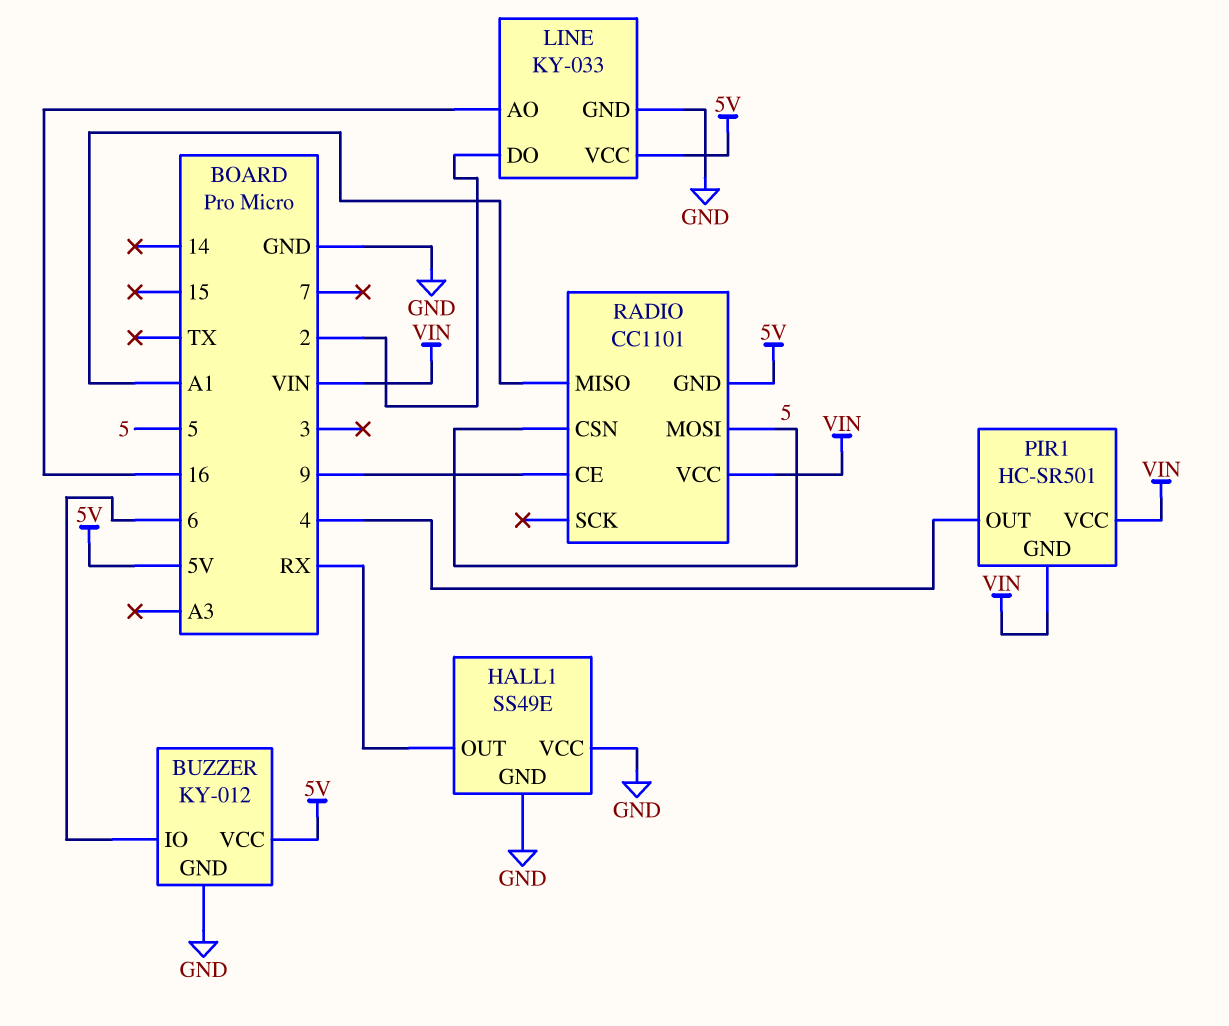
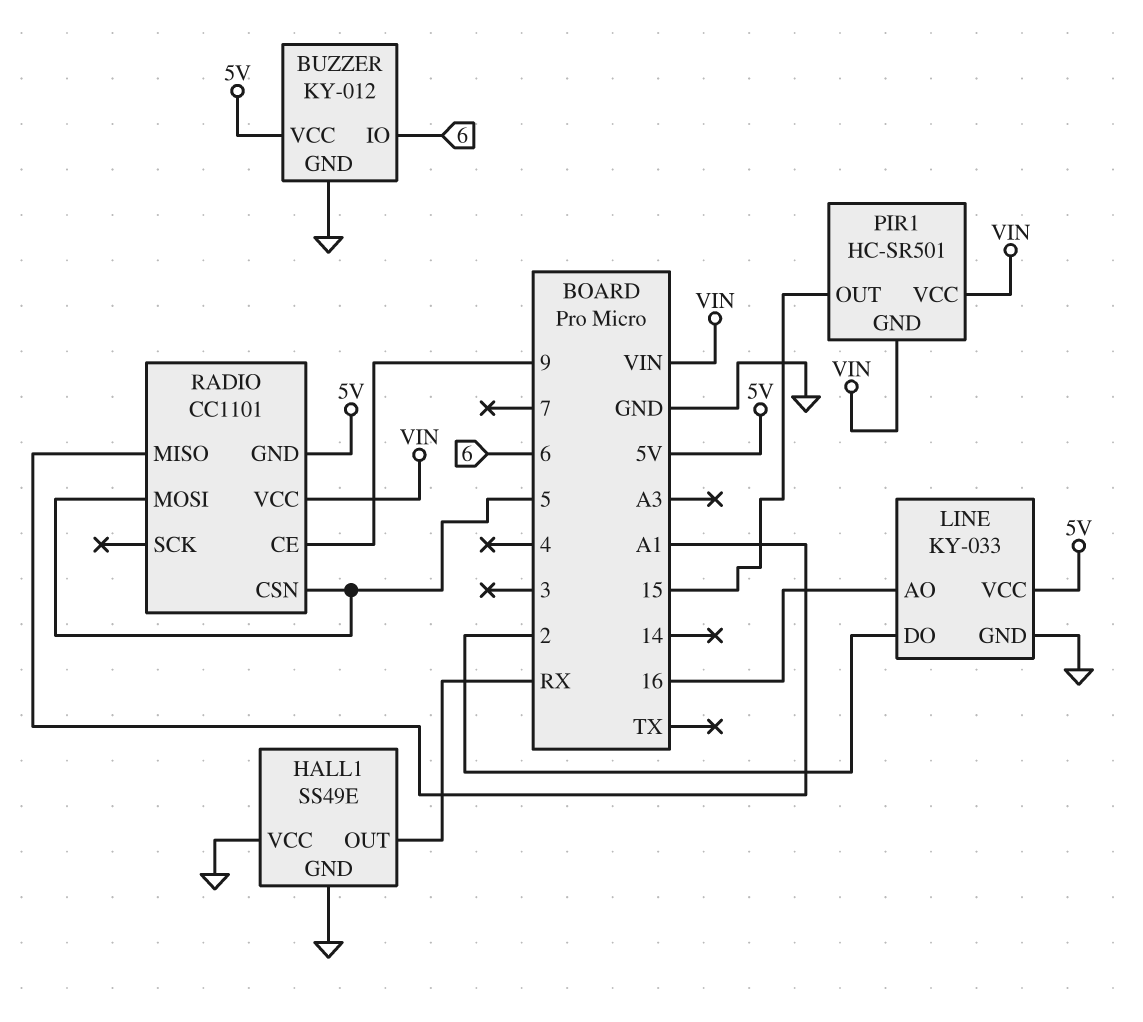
PIR1 pin OUT: 4 -> 15

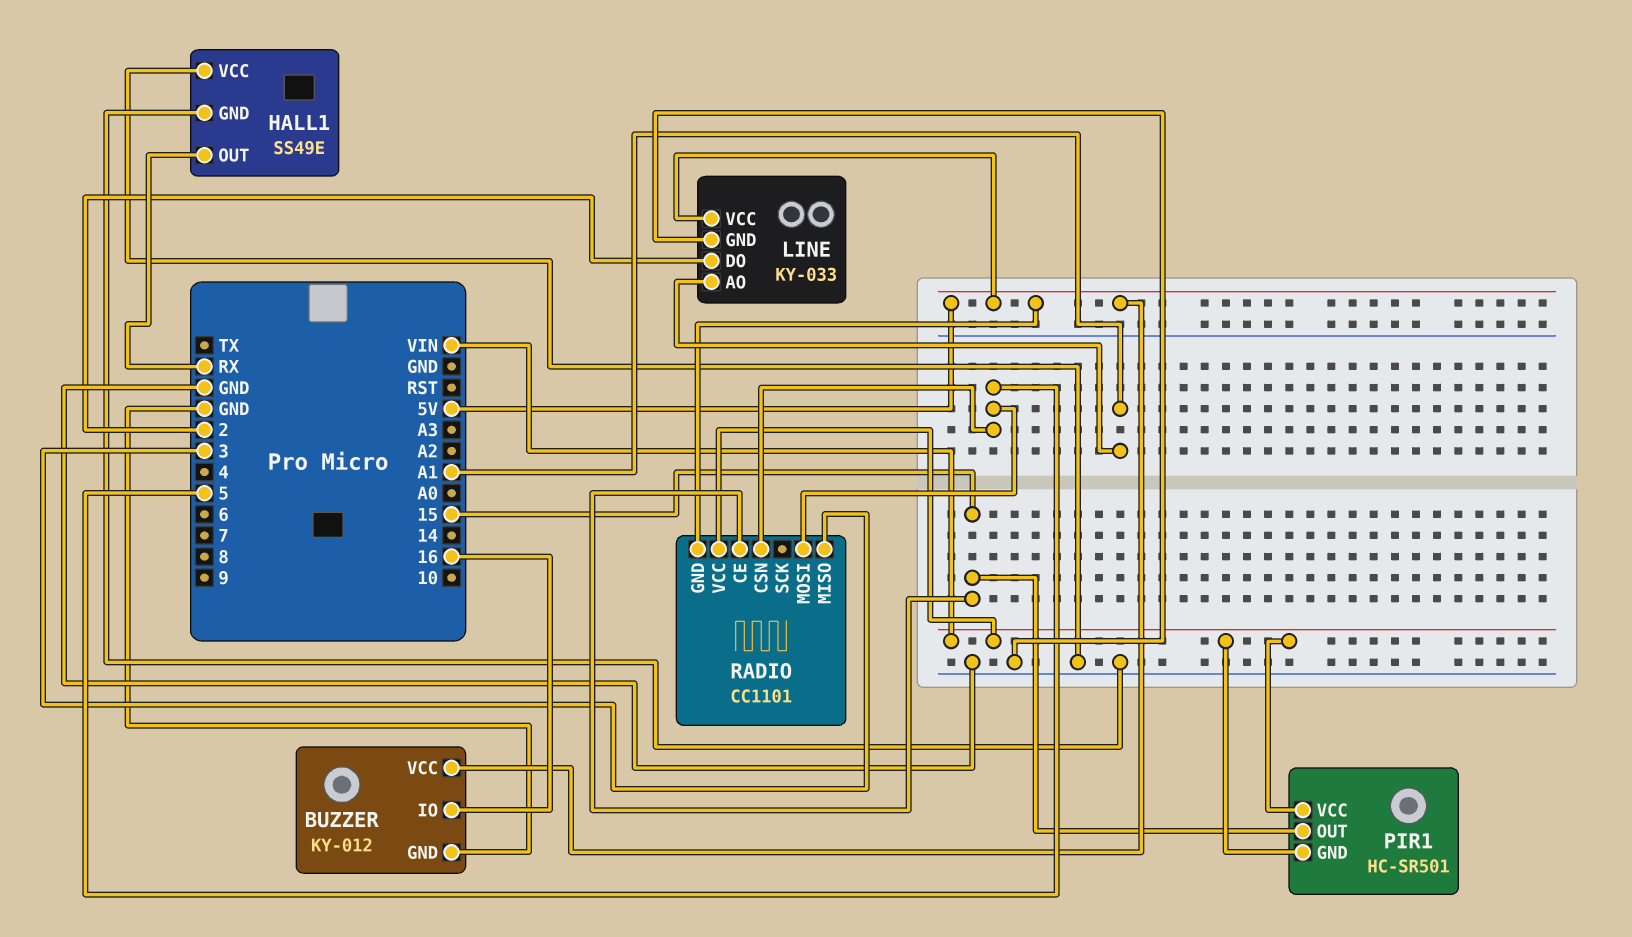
BUZZER pin IO: 6 -> 16
LINE pin AO: 16 -> A1
RADIO pin CE: 9 -> 15
RADIO pin MISO: A1 -> 3

